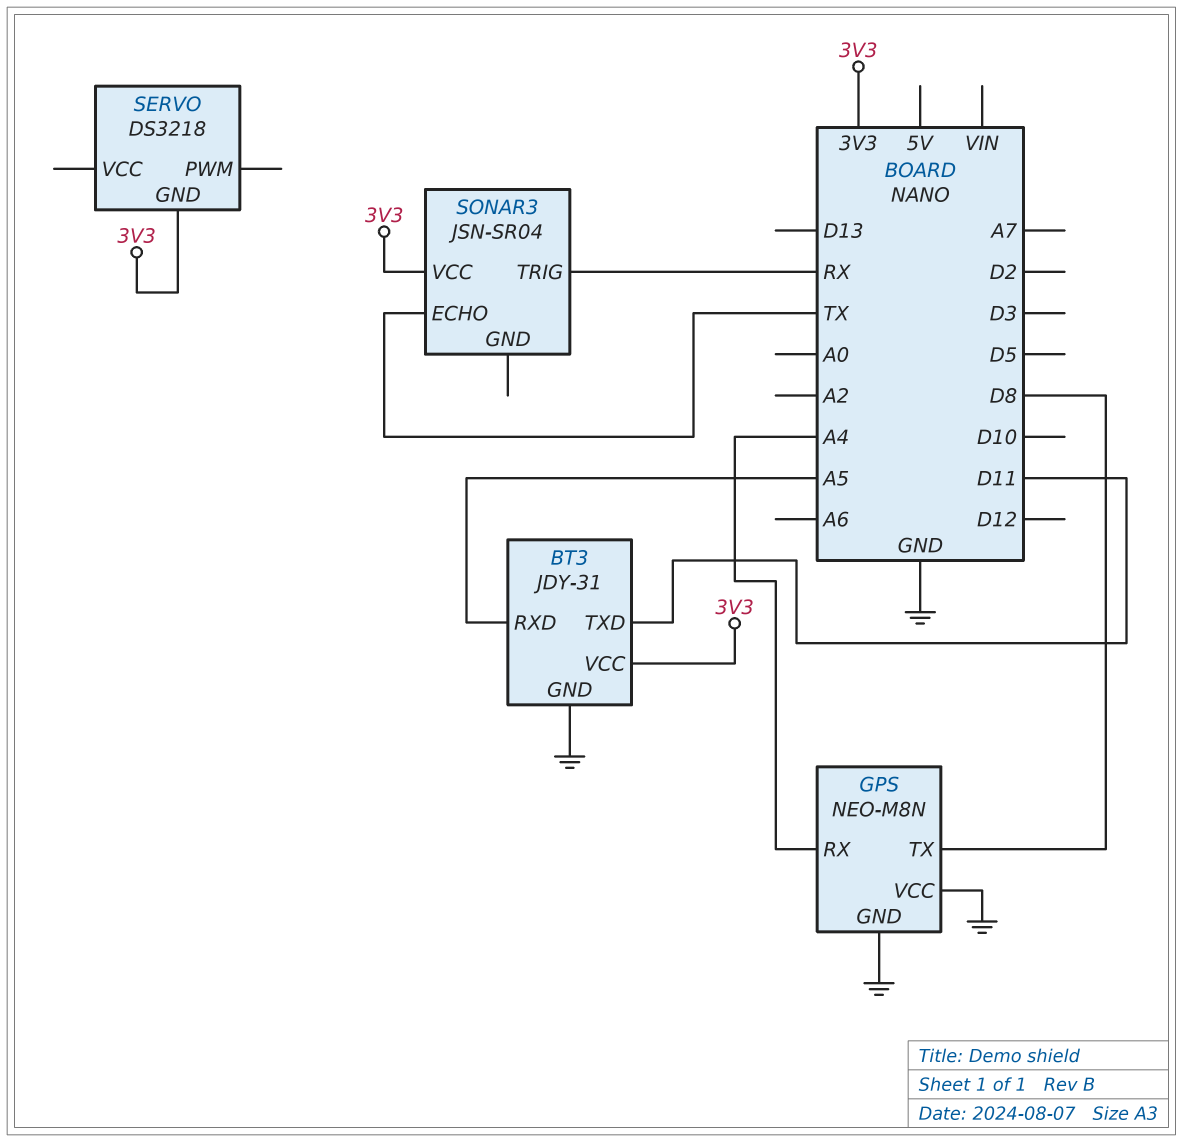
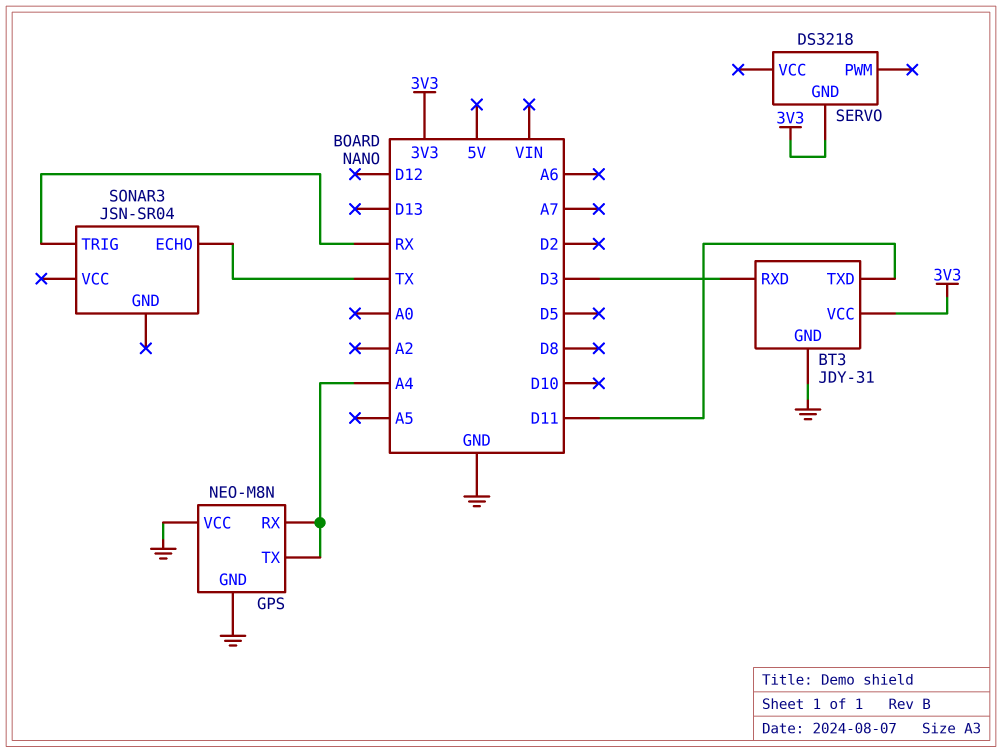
BT3 pin RXD: A5 -> D3
GPS pin TX: D8 -> A4
SONAR3 pin VCC: 3V3 -> none

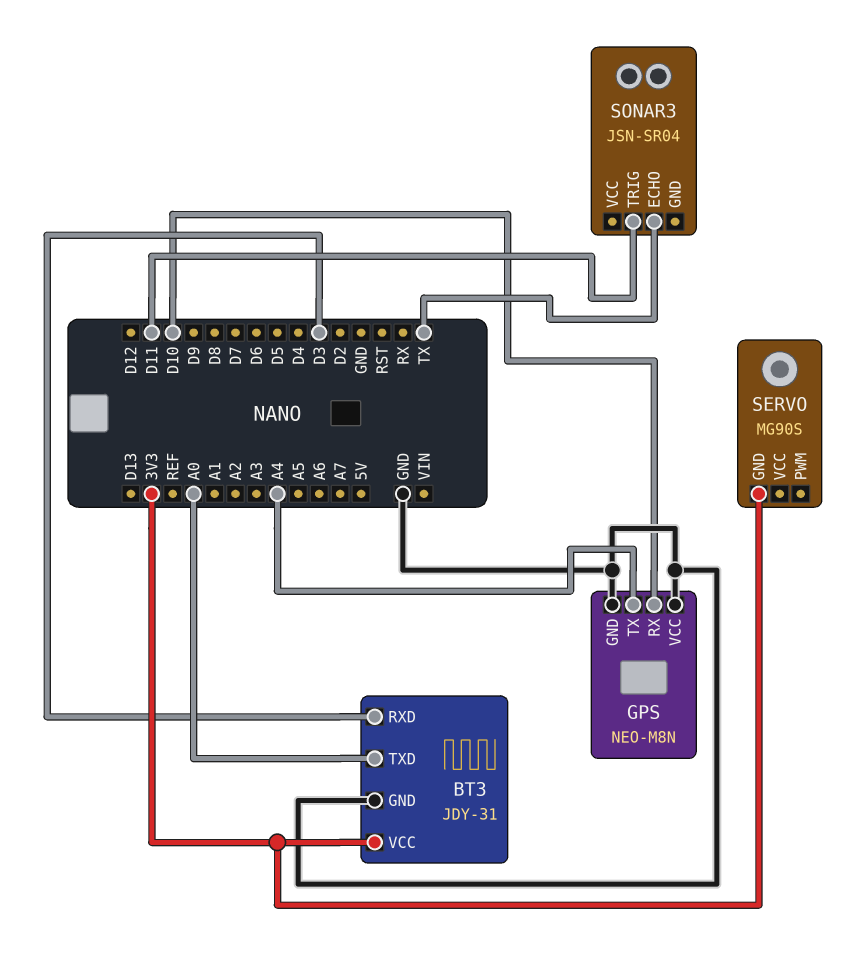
BT3 pin TXD: D11 -> A0
GPS pin RX: A4 -> D10
SERVO: DS3218 -> MG90S
SONAR3 pin TRIG: RX -> D11

